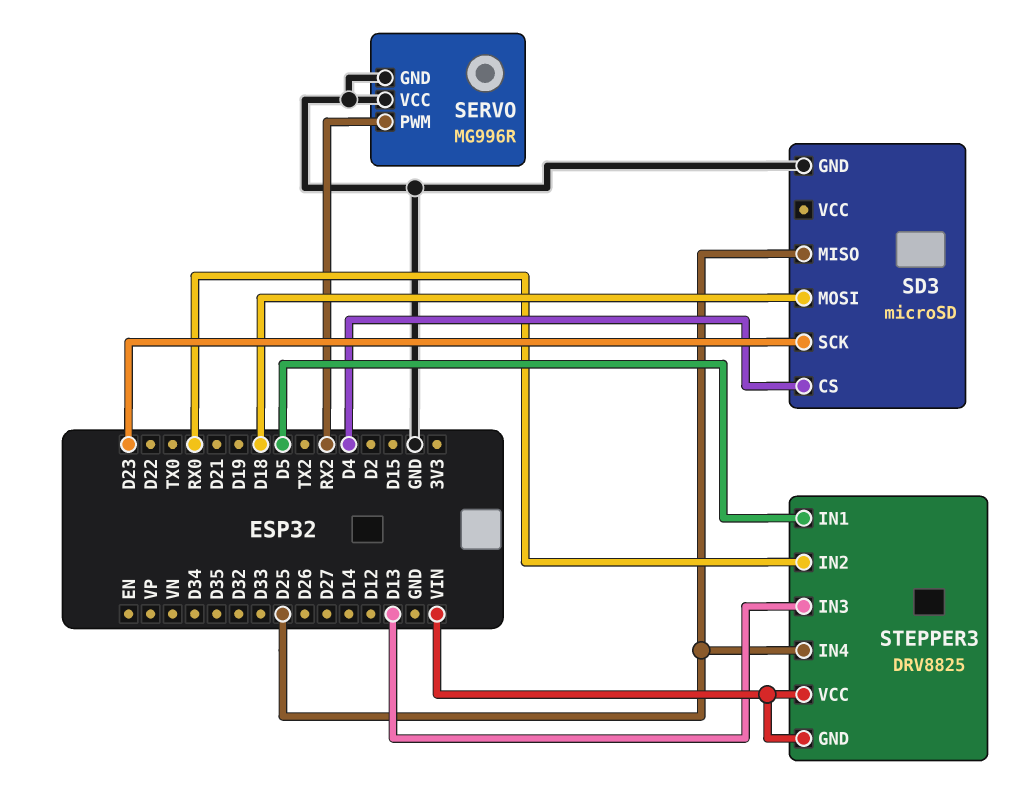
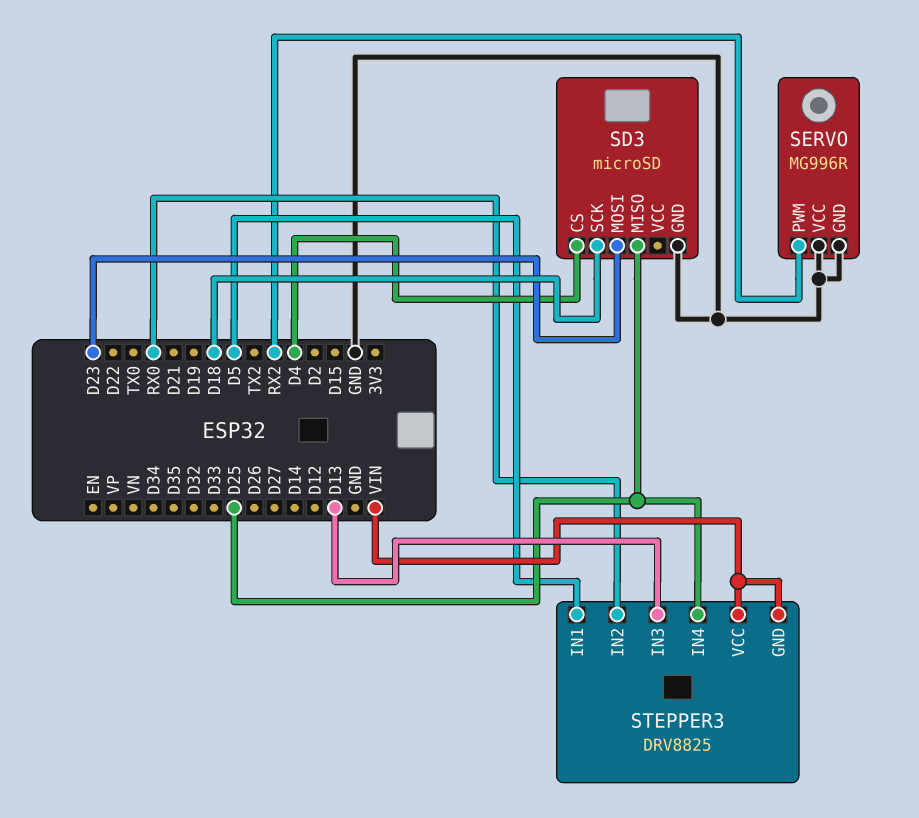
SD3 pin MOSI: D18 -> D23
SD3 pin SCK: D23 -> D18

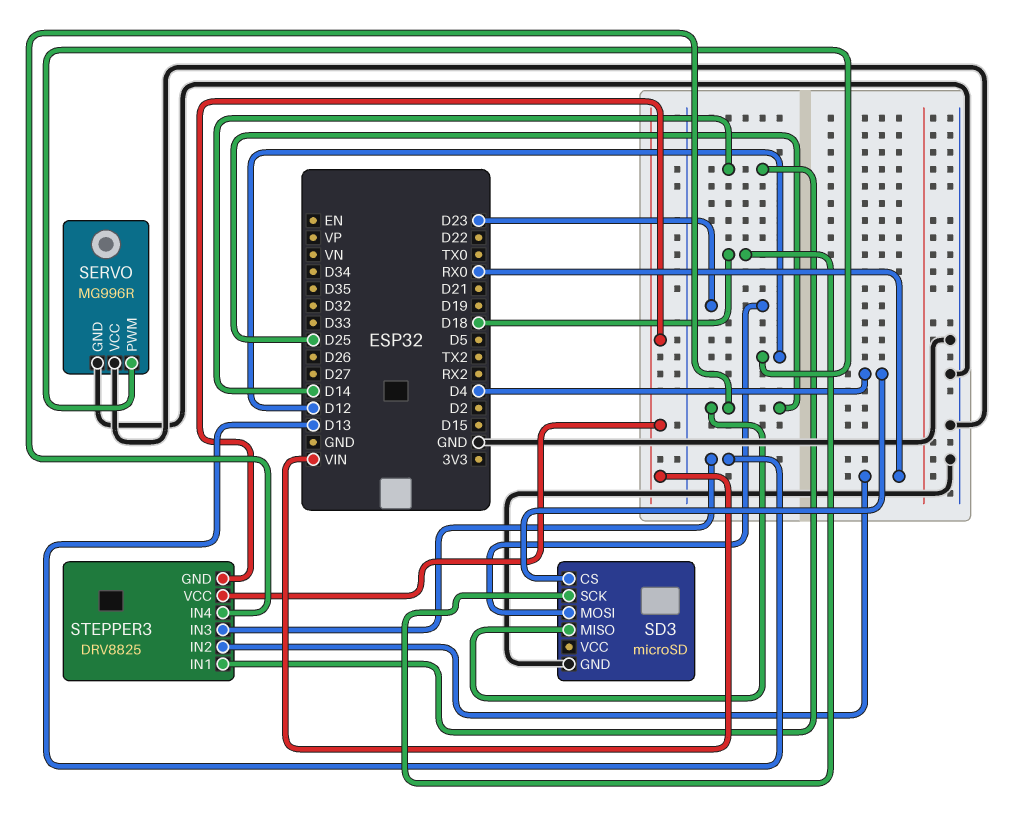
SERVO pin PWM: RX2 -> D12
STEPPER3 pin IN1: D5 -> D14

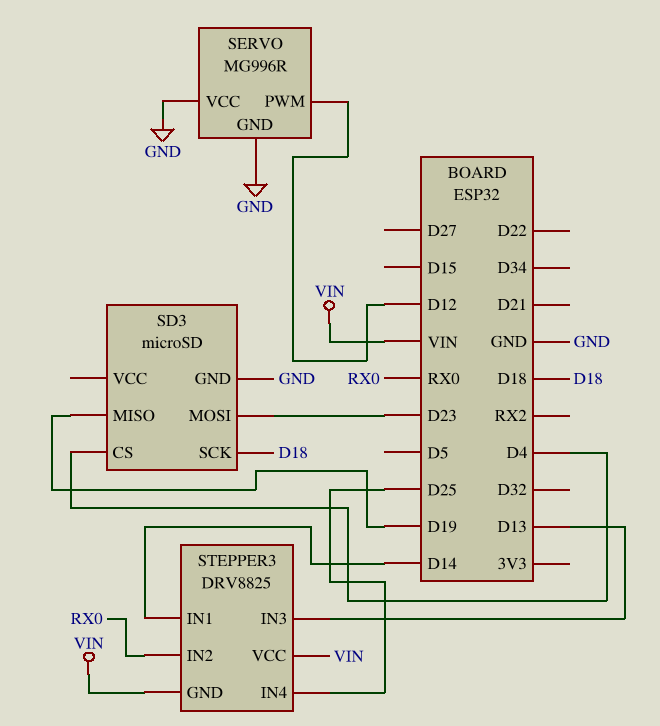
SD3 pin MISO: D25 -> D19

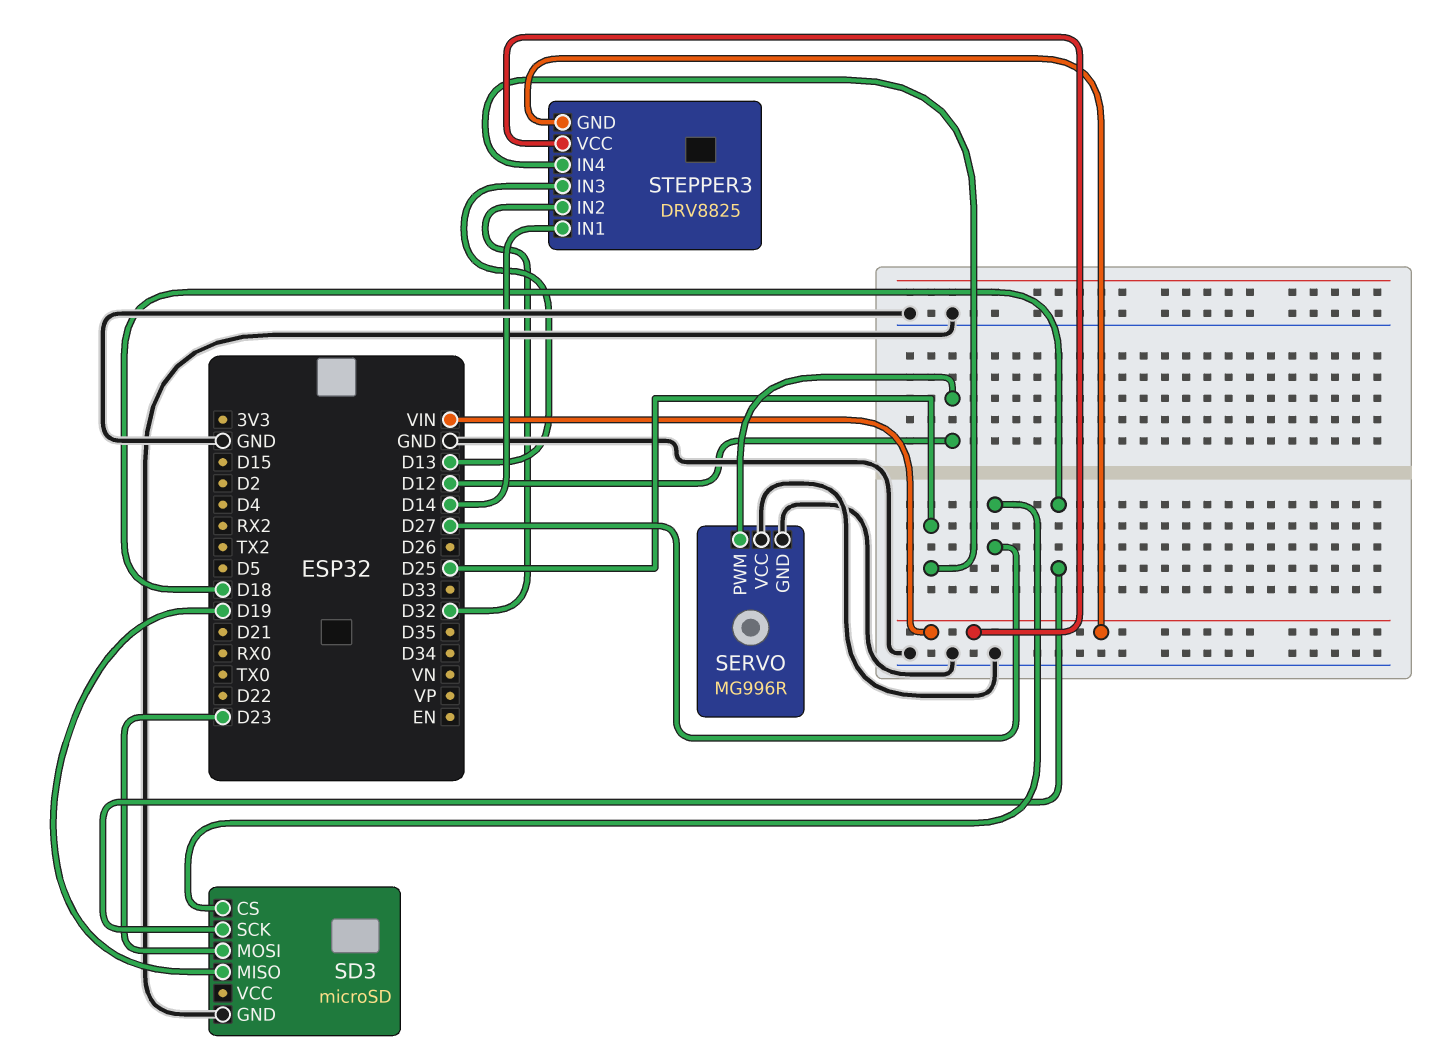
SD3 pin CS: D4 -> D27
STEPPER3 pin IN2: RX0 -> D32

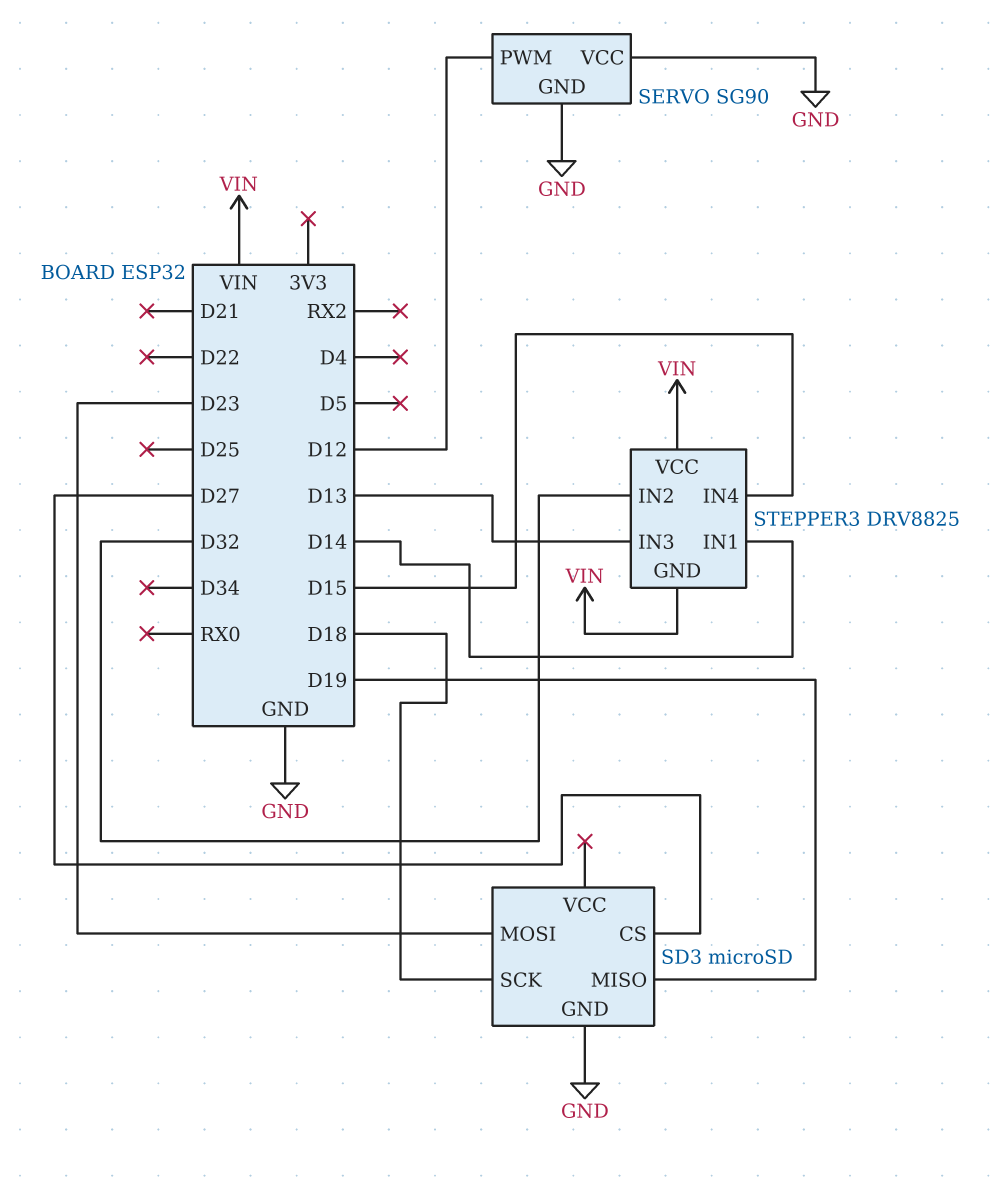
SERVO: MG996R -> SG90
STEPPER3 pin IN4: D25 -> D15

